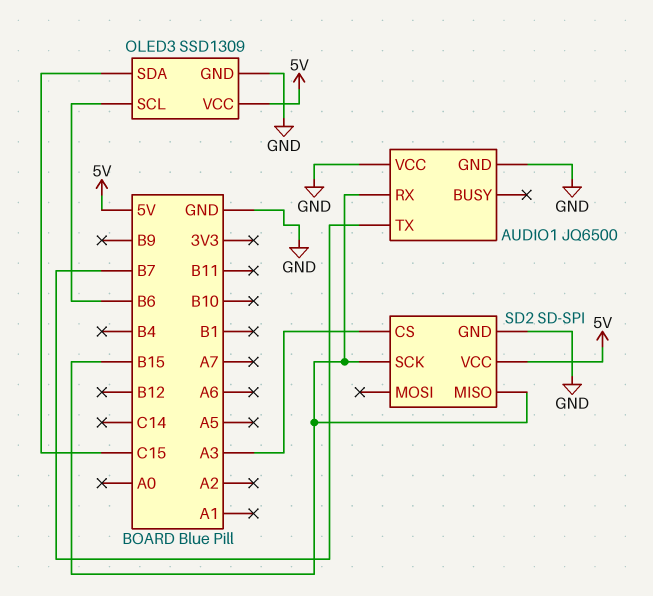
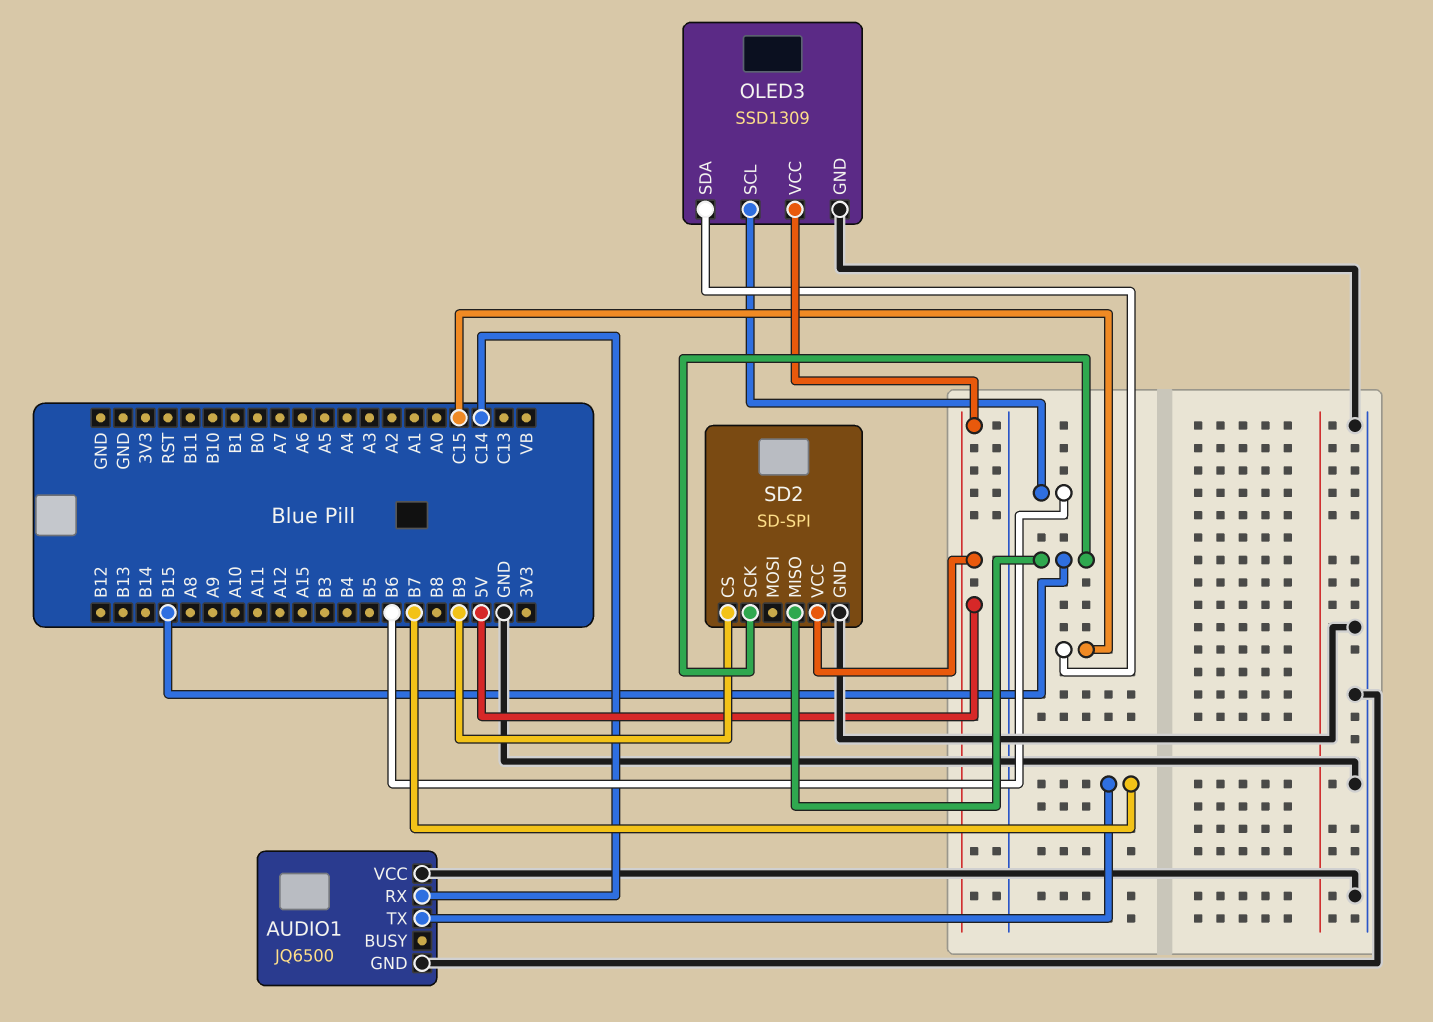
AUDIO1 pin RX: B15 -> C14
SD2 pin CS: A3 -> B9

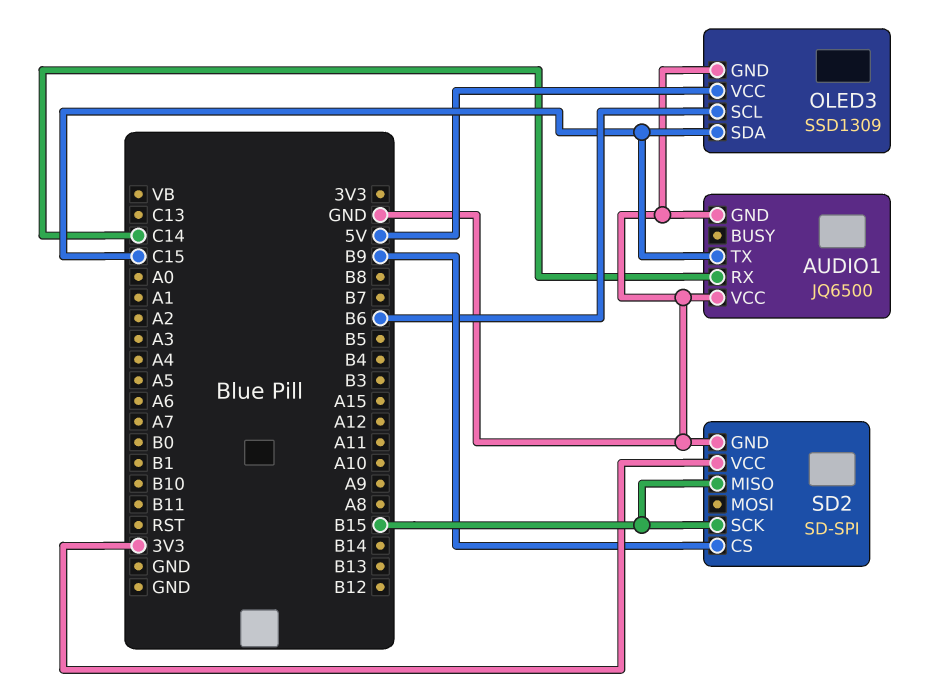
AUDIO1 pin TX: B7 -> C15
SD2 pin VCC: 5V -> 3V3

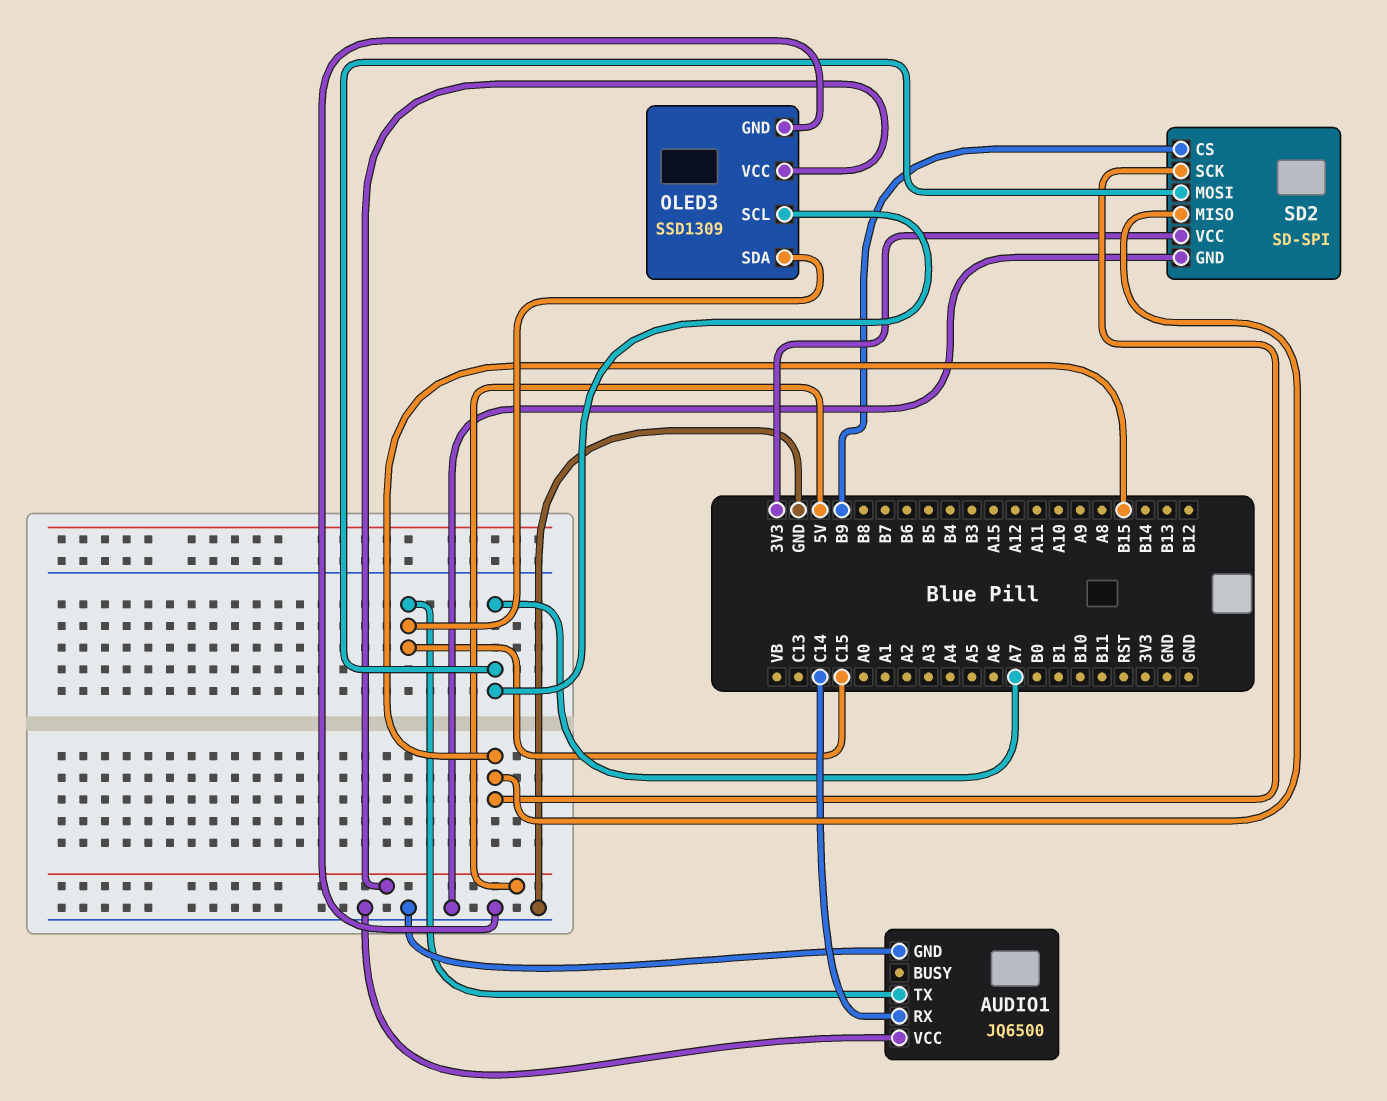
OLED3 pin SCL: B6 -> A7
SD2 pin MOSI: none -> A7

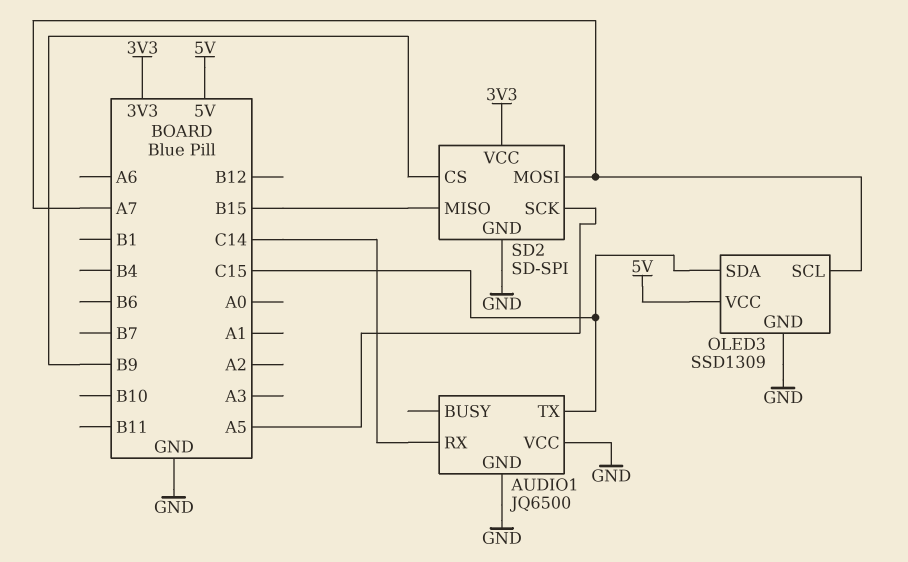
SD2 pin SCK: B15 -> A5

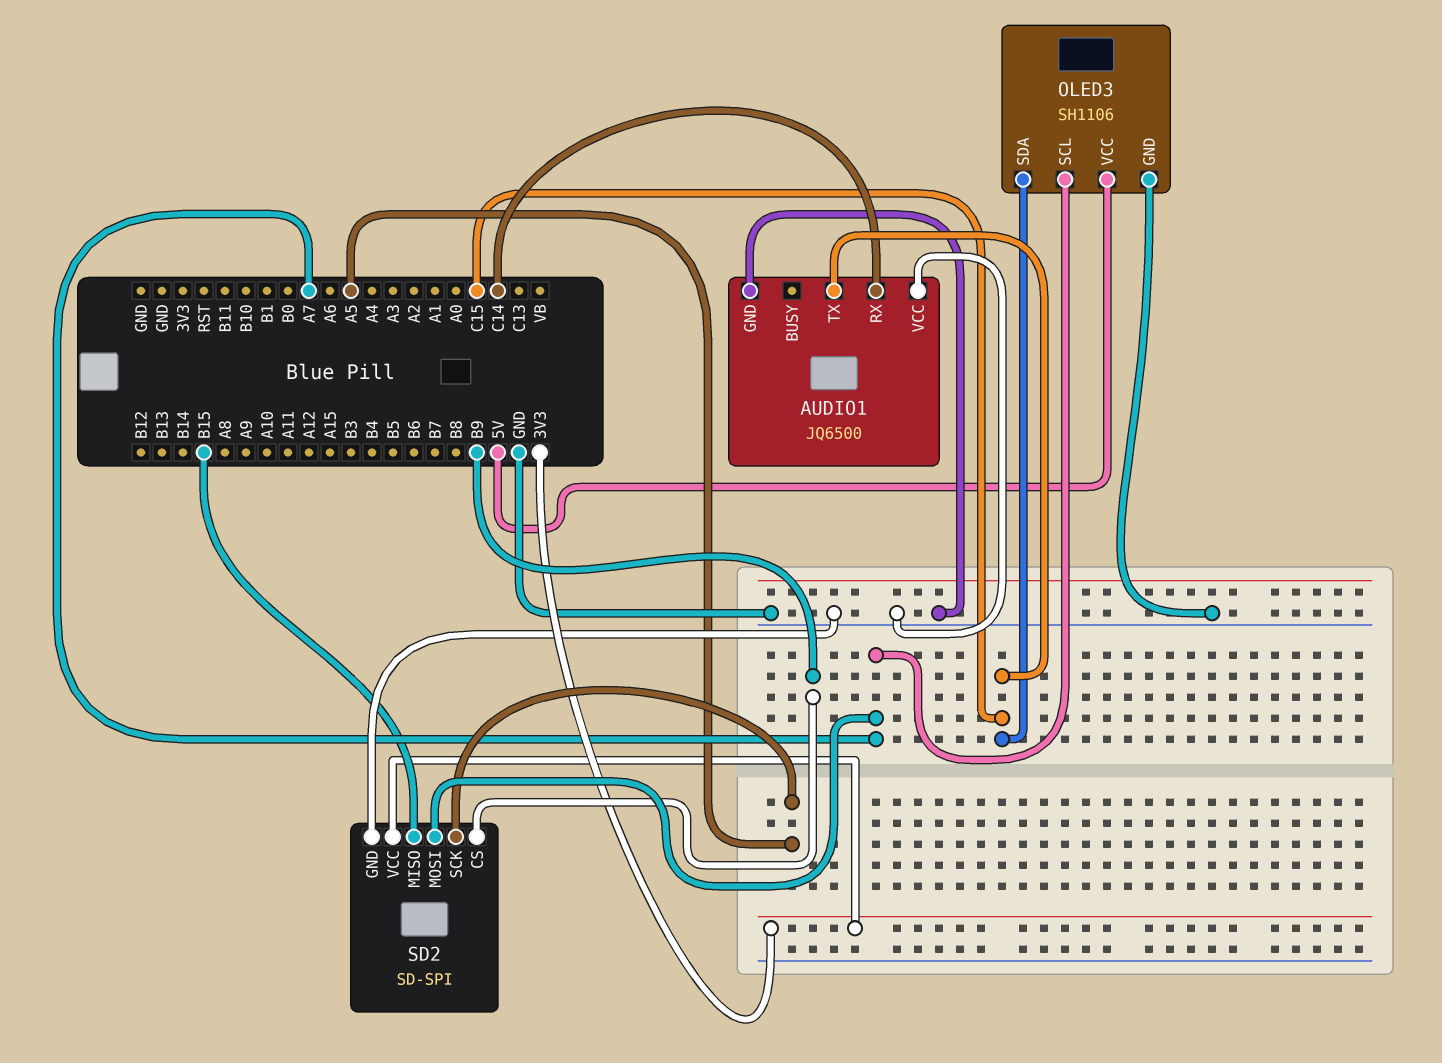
OLED3: SSD1309 -> SH1106

